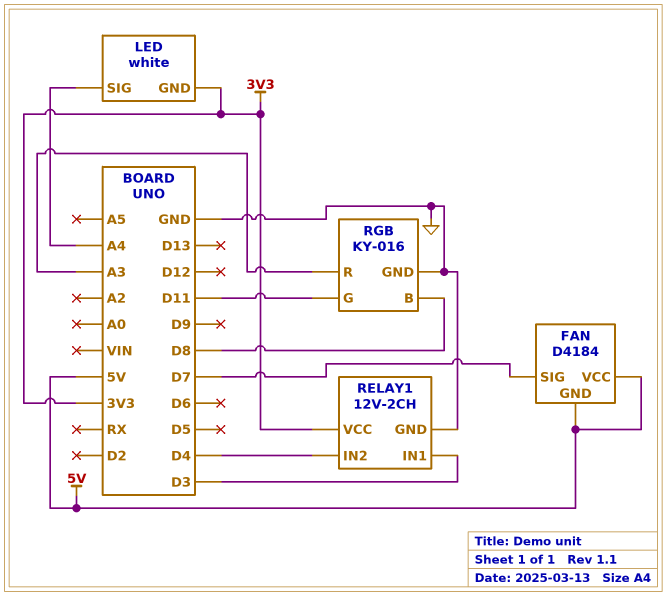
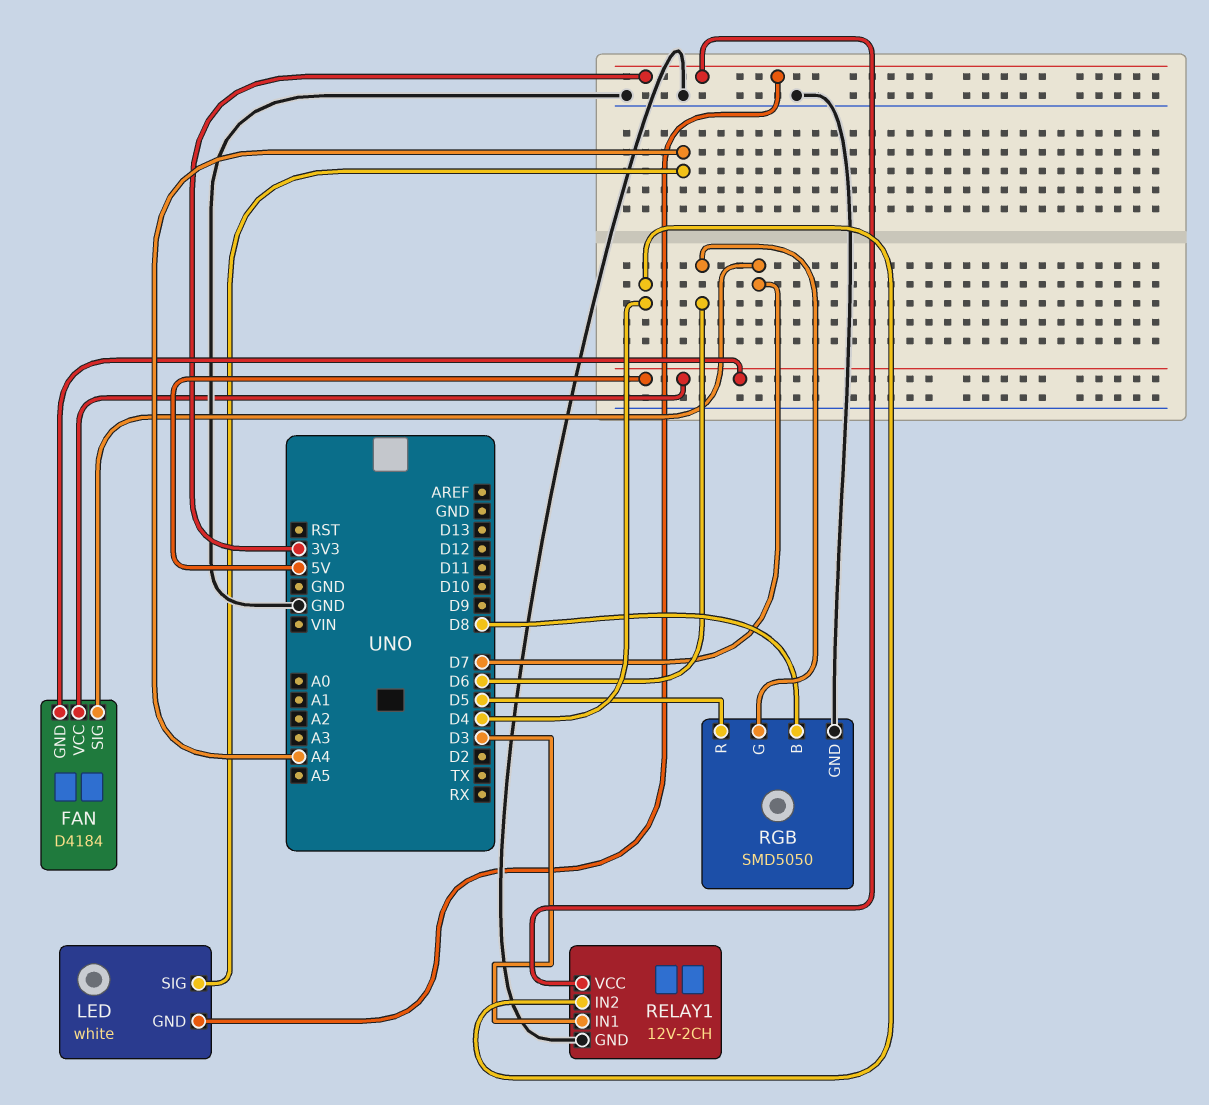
RGB: KY-016 -> SMD5050
RGB pin G: D11 -> D6
RGB pin R: A3 -> D5

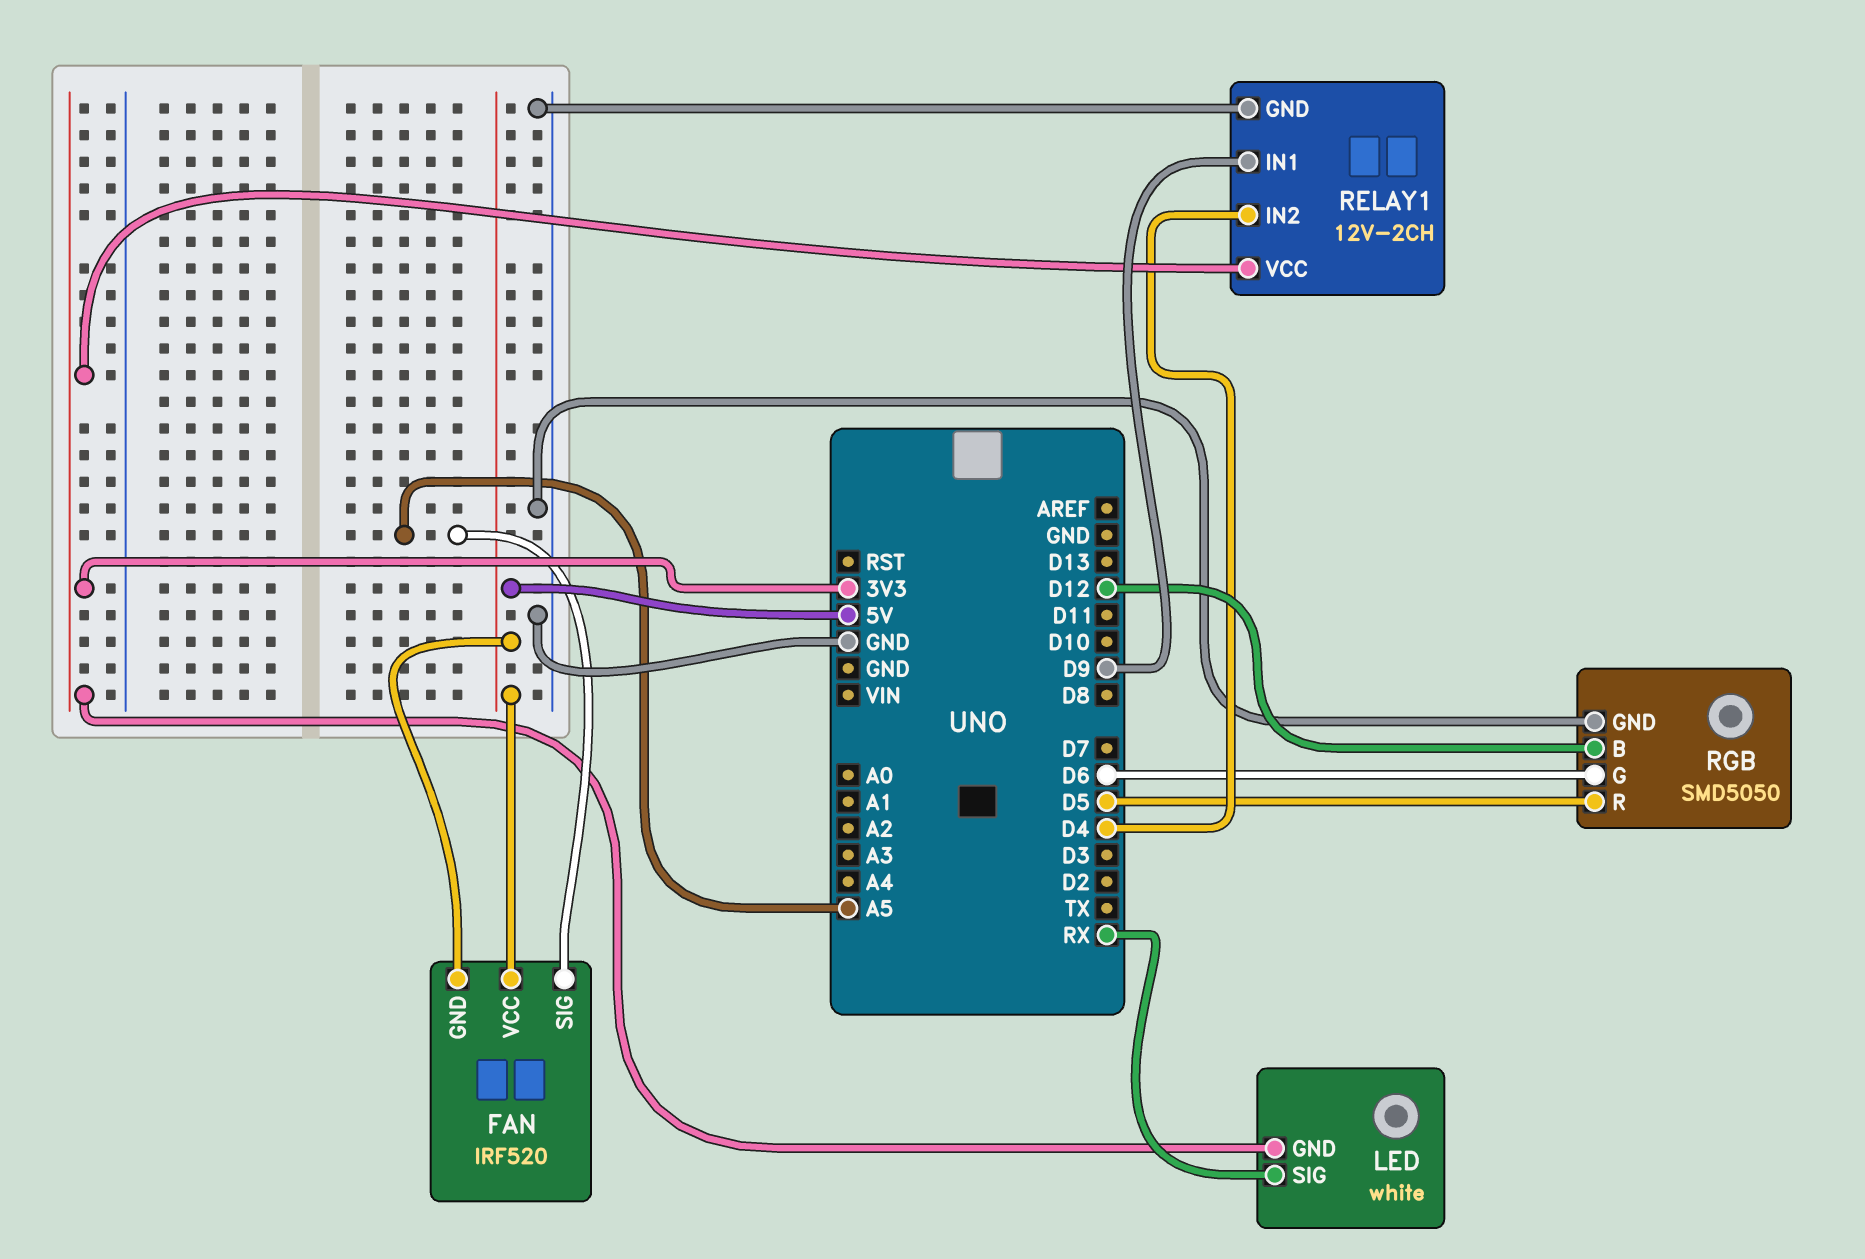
FAN: D4184 -> IRF520
FAN pin SIG: D7 -> A5
LED pin SIG: A4 -> RX
RELAY1 pin IN1: D3 -> D9
RGB pin B: D8 -> D12

